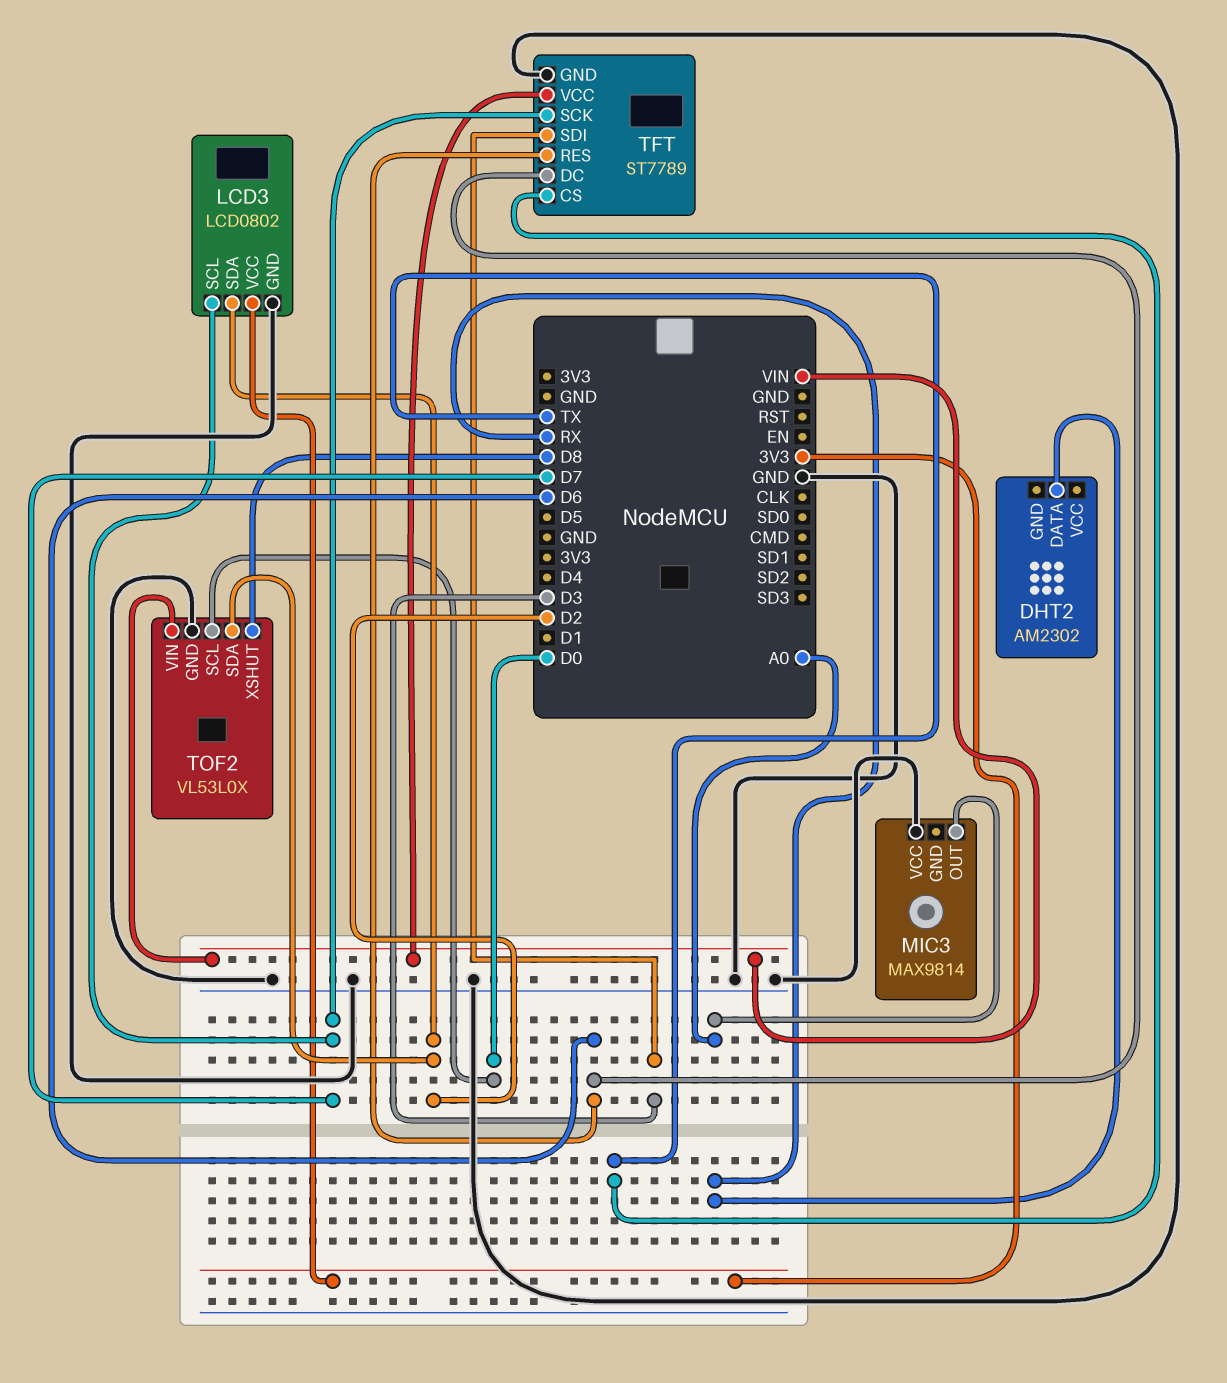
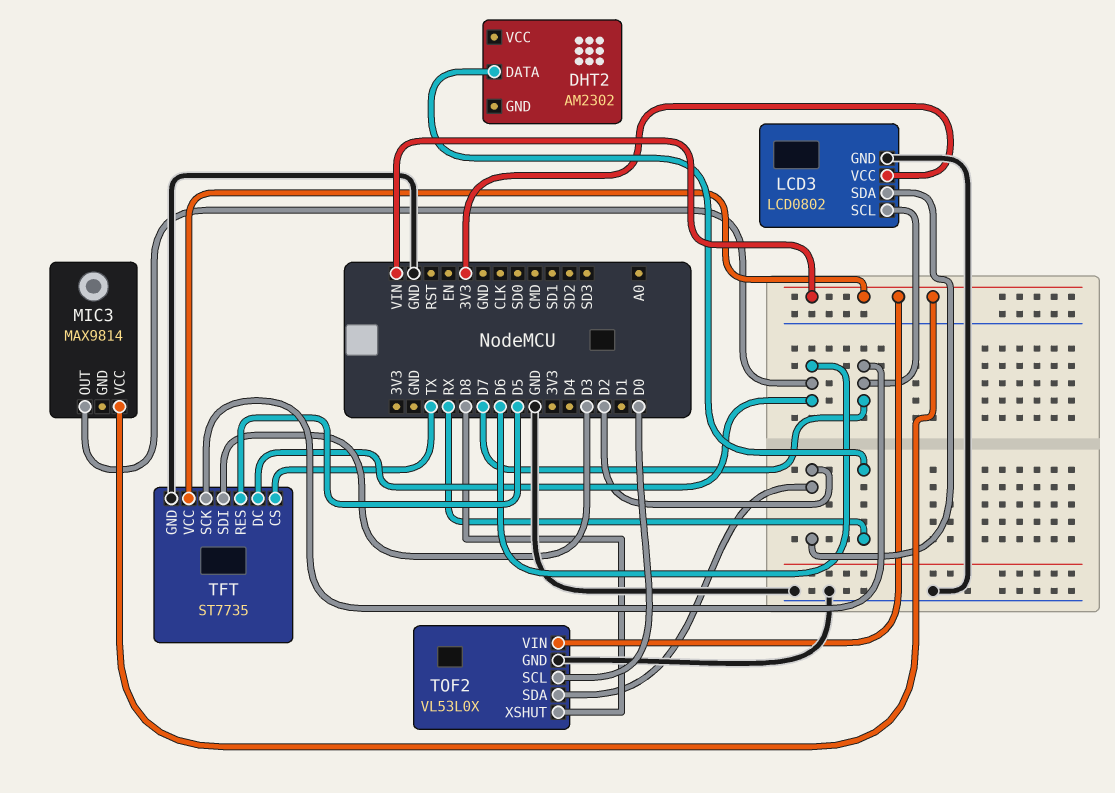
MIC3 pin OUT: A0 -> D6
MIC3 pin VCC: GND -> VIN
TFT: ST7789 -> ST7735
TFT pin RES: D6 -> D5

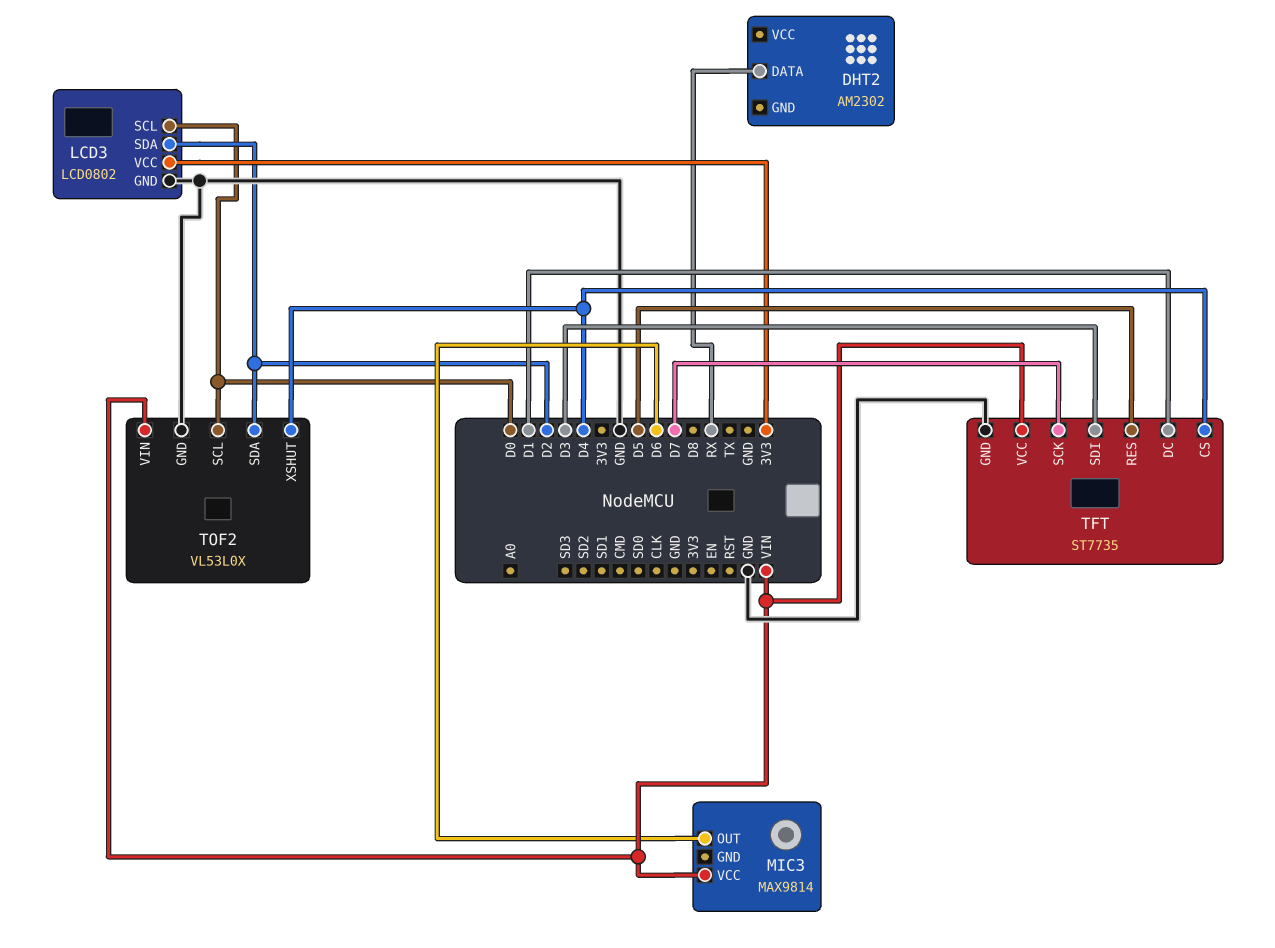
LCD3 pin SCL: D7 -> D0
TFT pin CS: TX -> D4
TFT pin DC: D6 -> D1
TOF2 pin XSHUT: D8 -> D4

